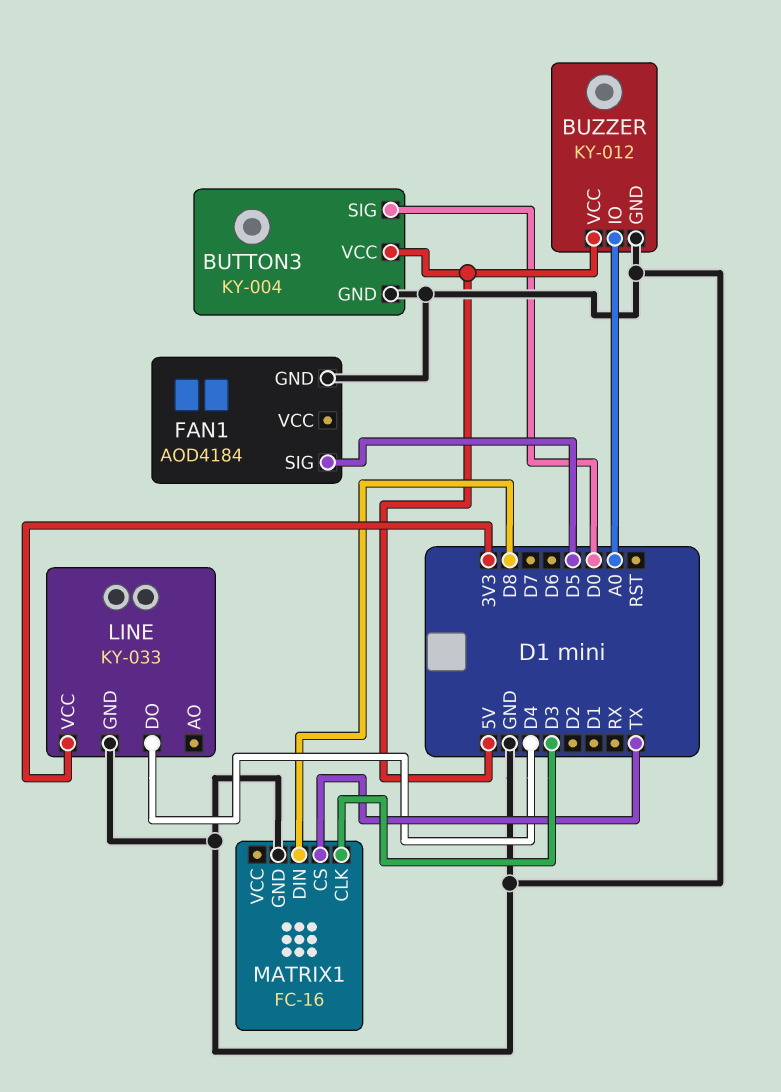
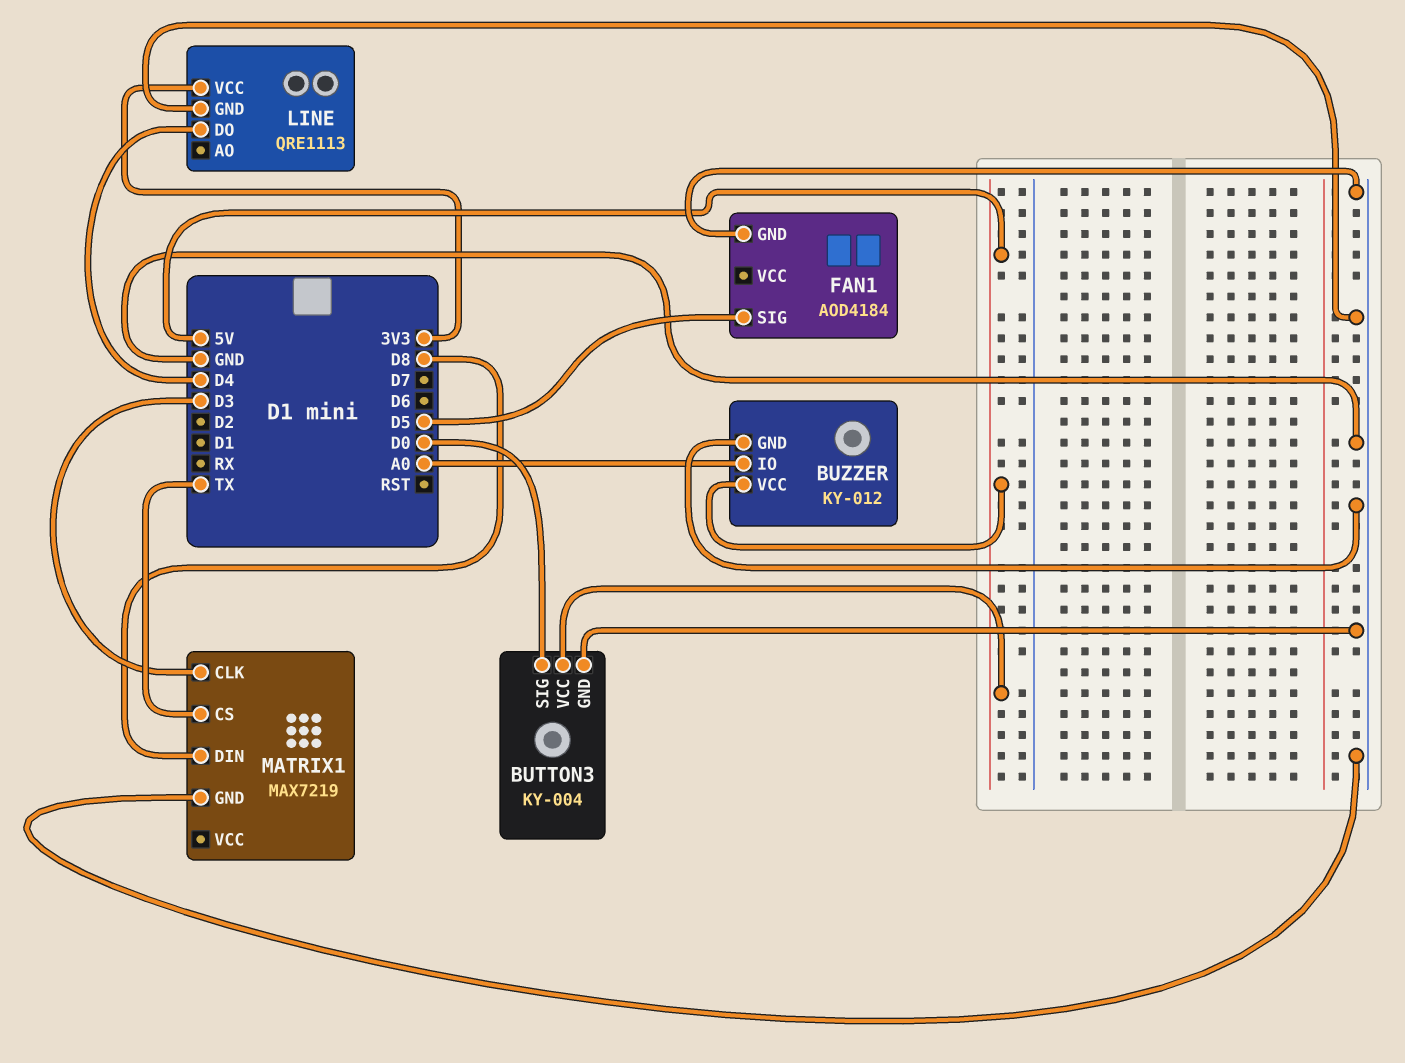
LINE: KY-033 -> QRE1113
MATRIX1: FC-16 -> MAX7219

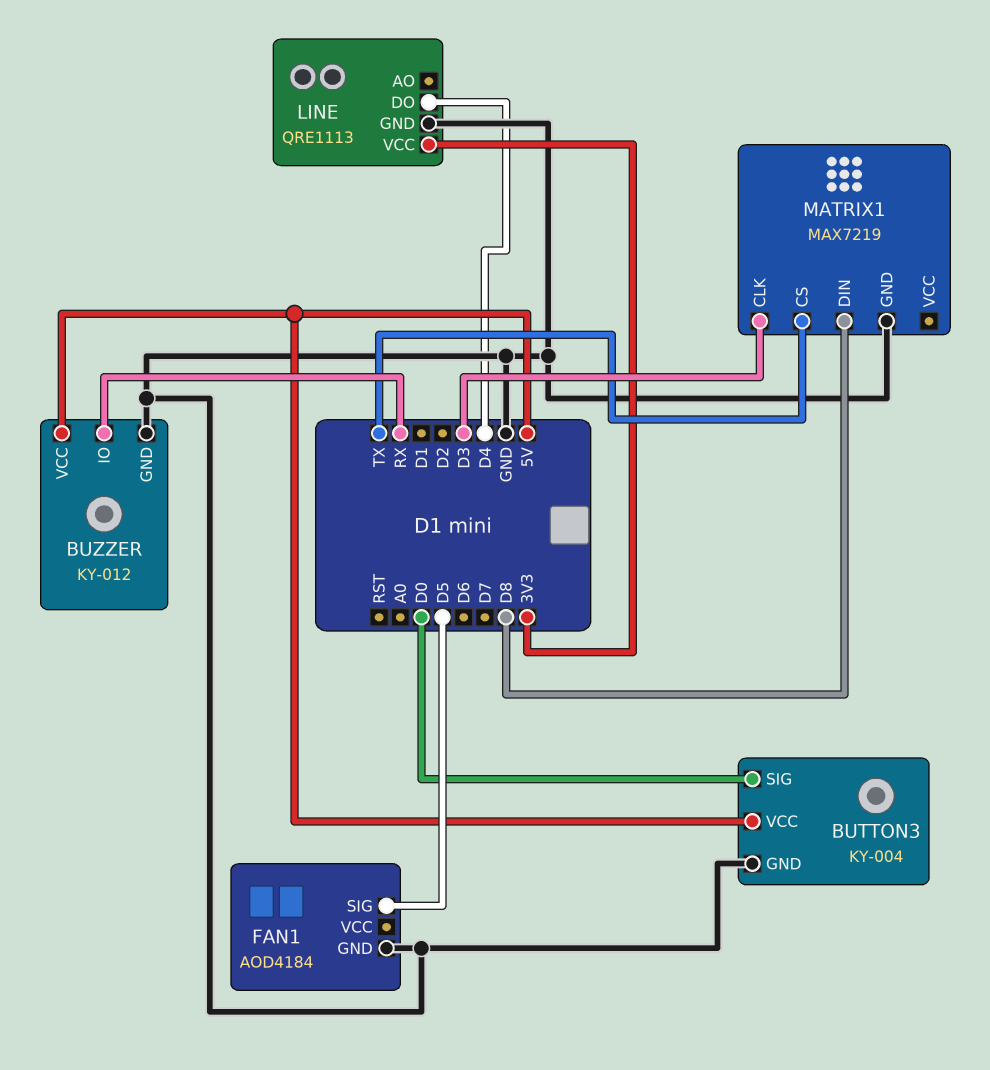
BUZZER pin IO: A0 -> RX

